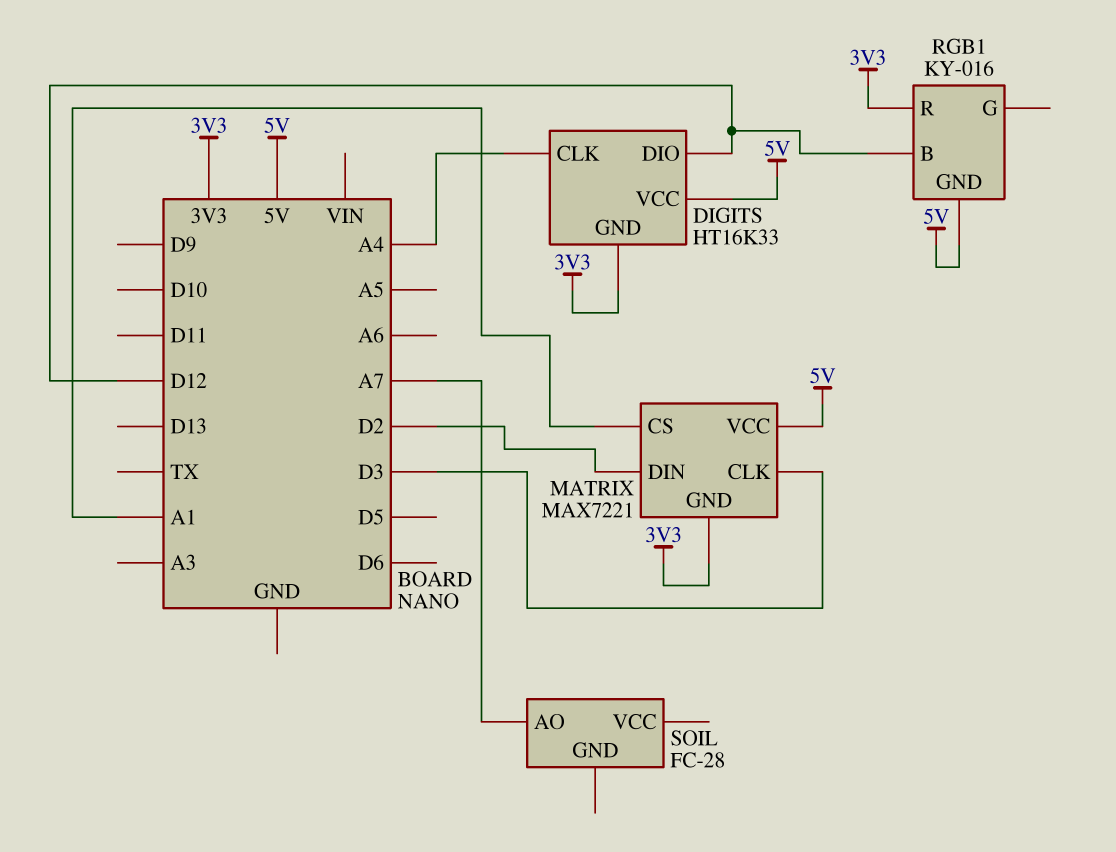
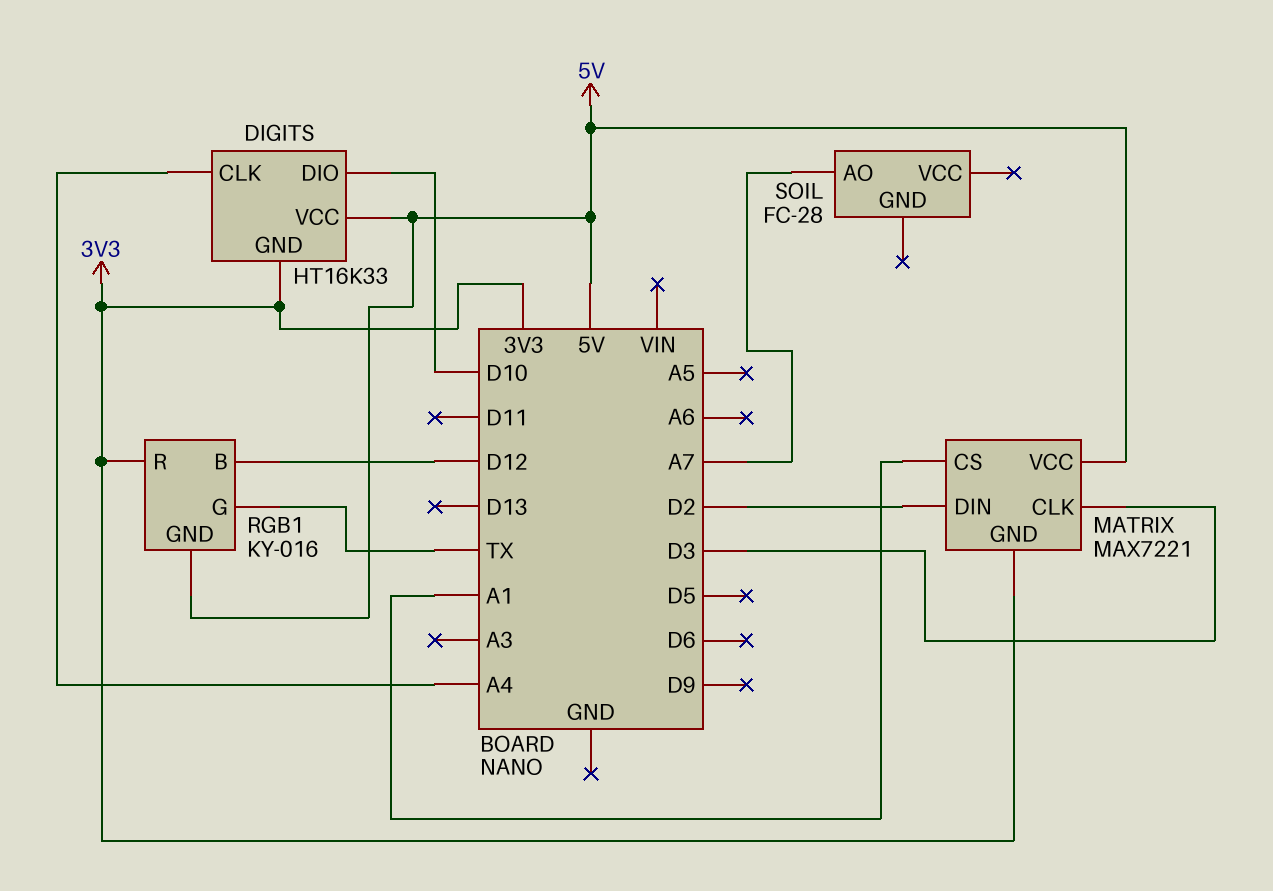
DIGITS pin DIO: D12 -> D10
RGB1 pin G: none -> TX

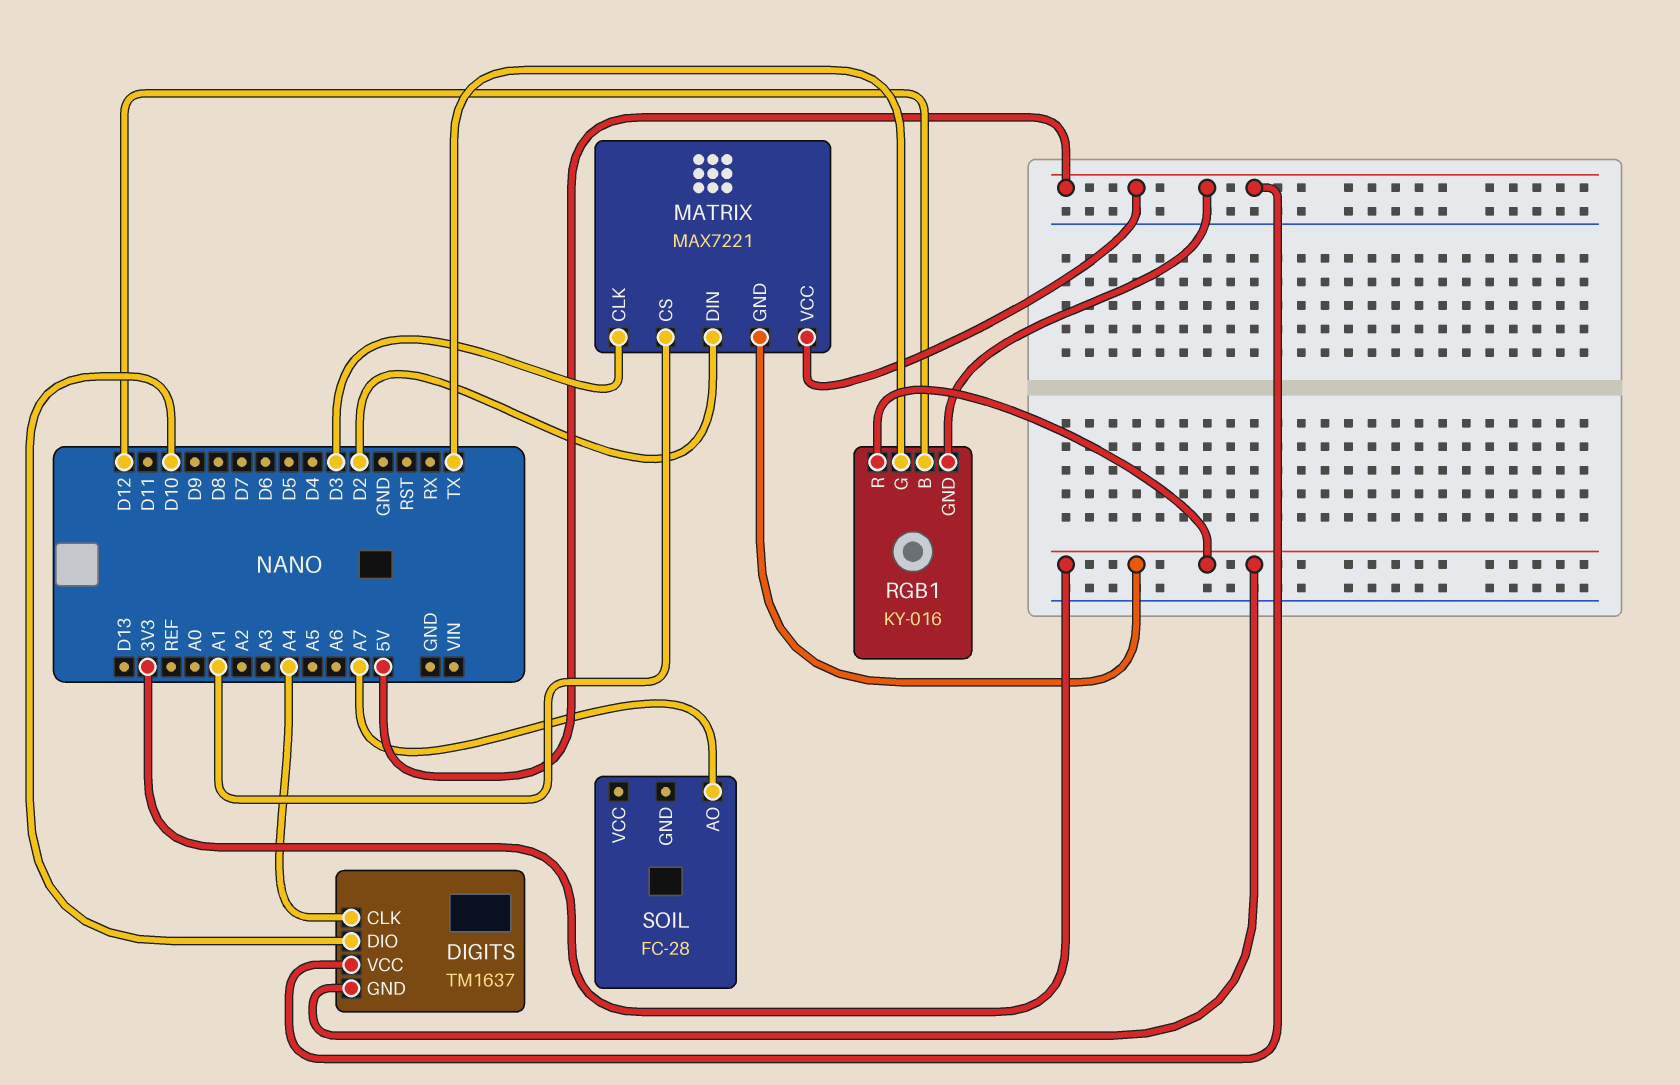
DIGITS: HT16K33 -> TM1637

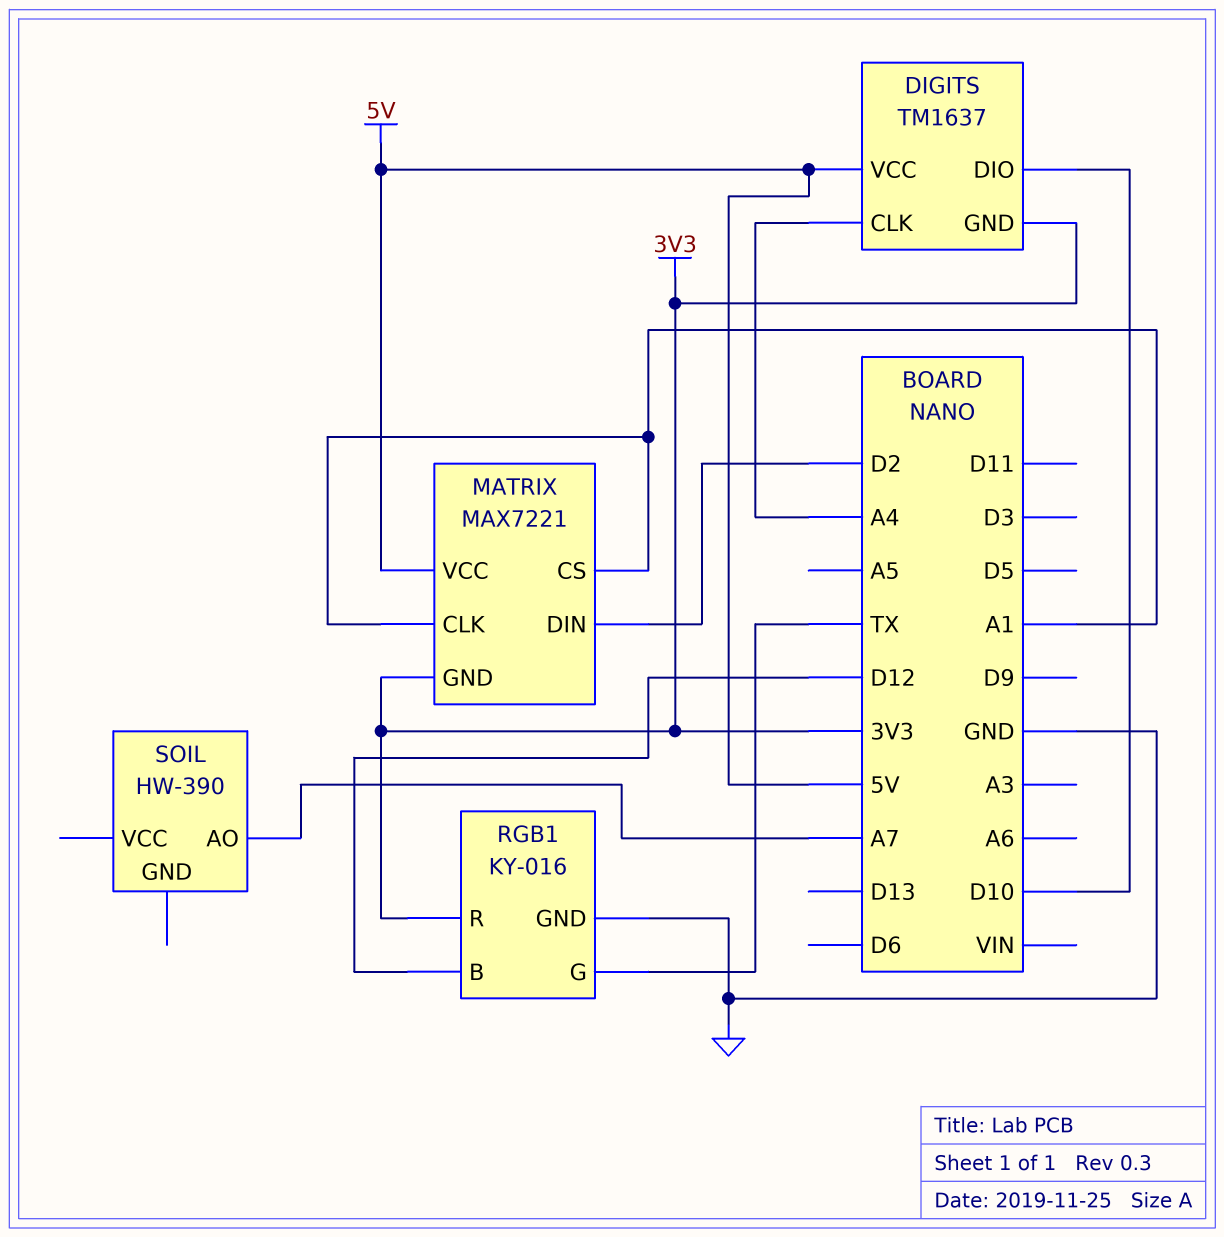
MATRIX pin CLK: D3 -> A1
RGB1 pin GND: 5V -> GND
SOIL: FC-28 -> HW-390

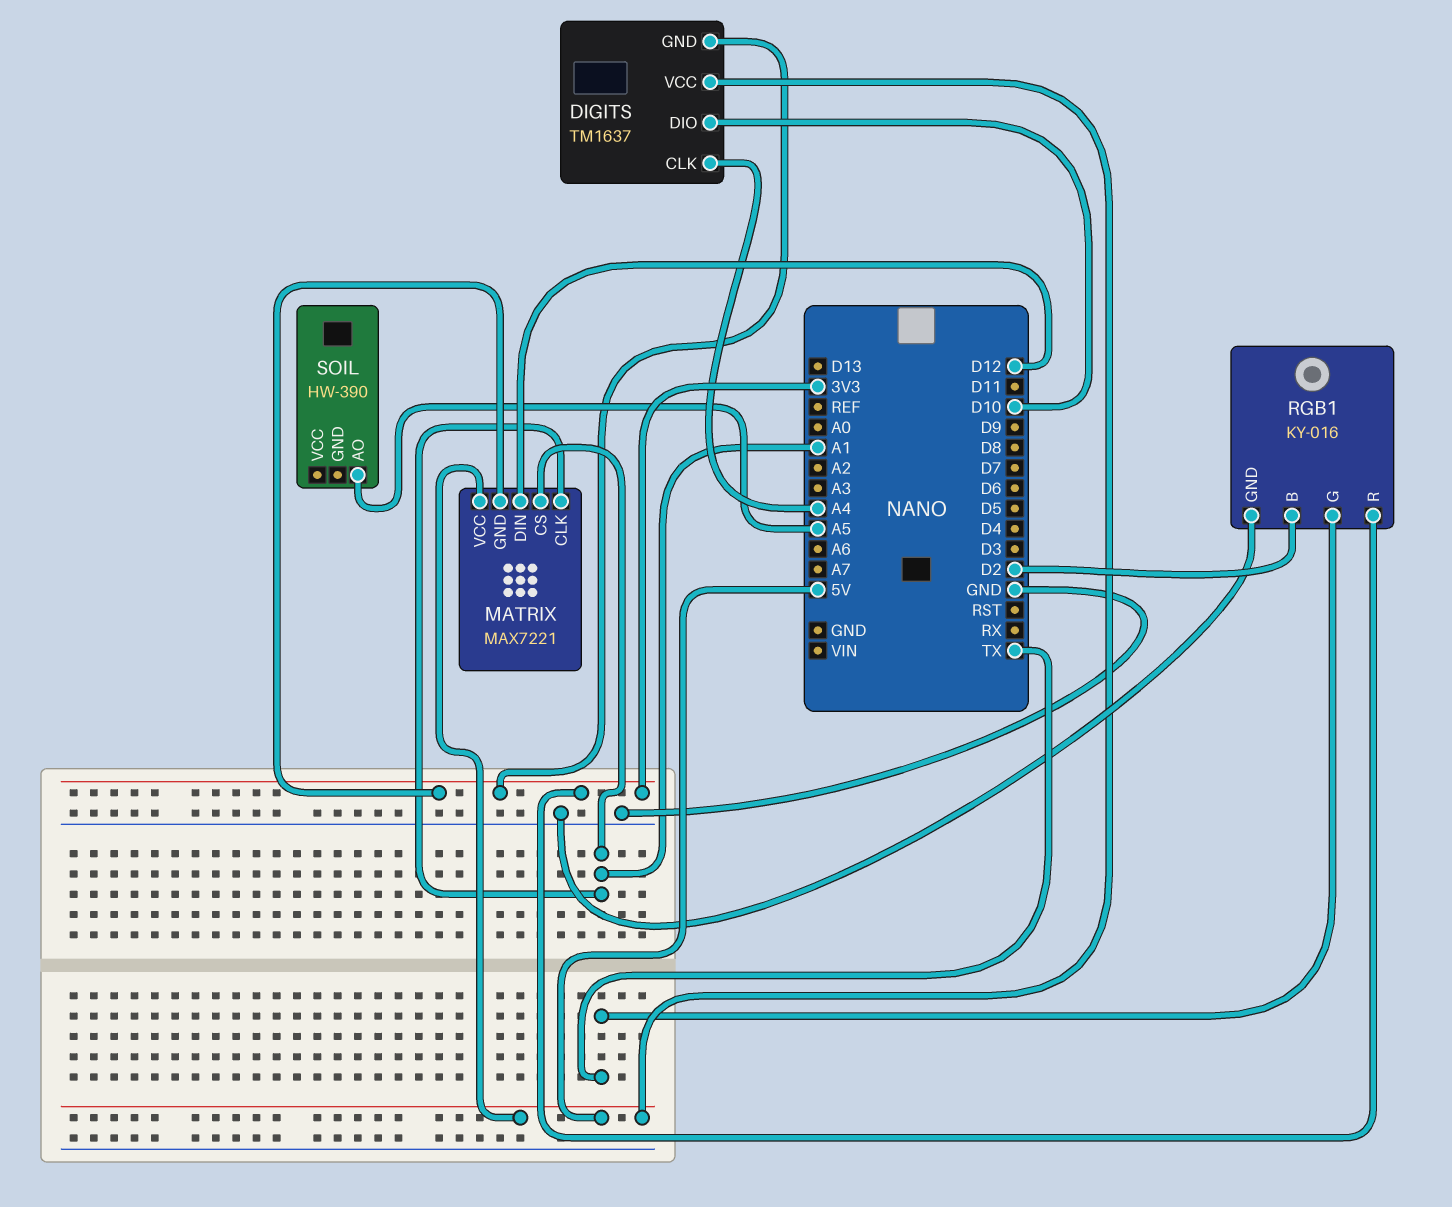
MATRIX pin DIN: D2 -> D12
RGB1 pin B: D12 -> D2
SOIL pin AO: A7 -> A5

